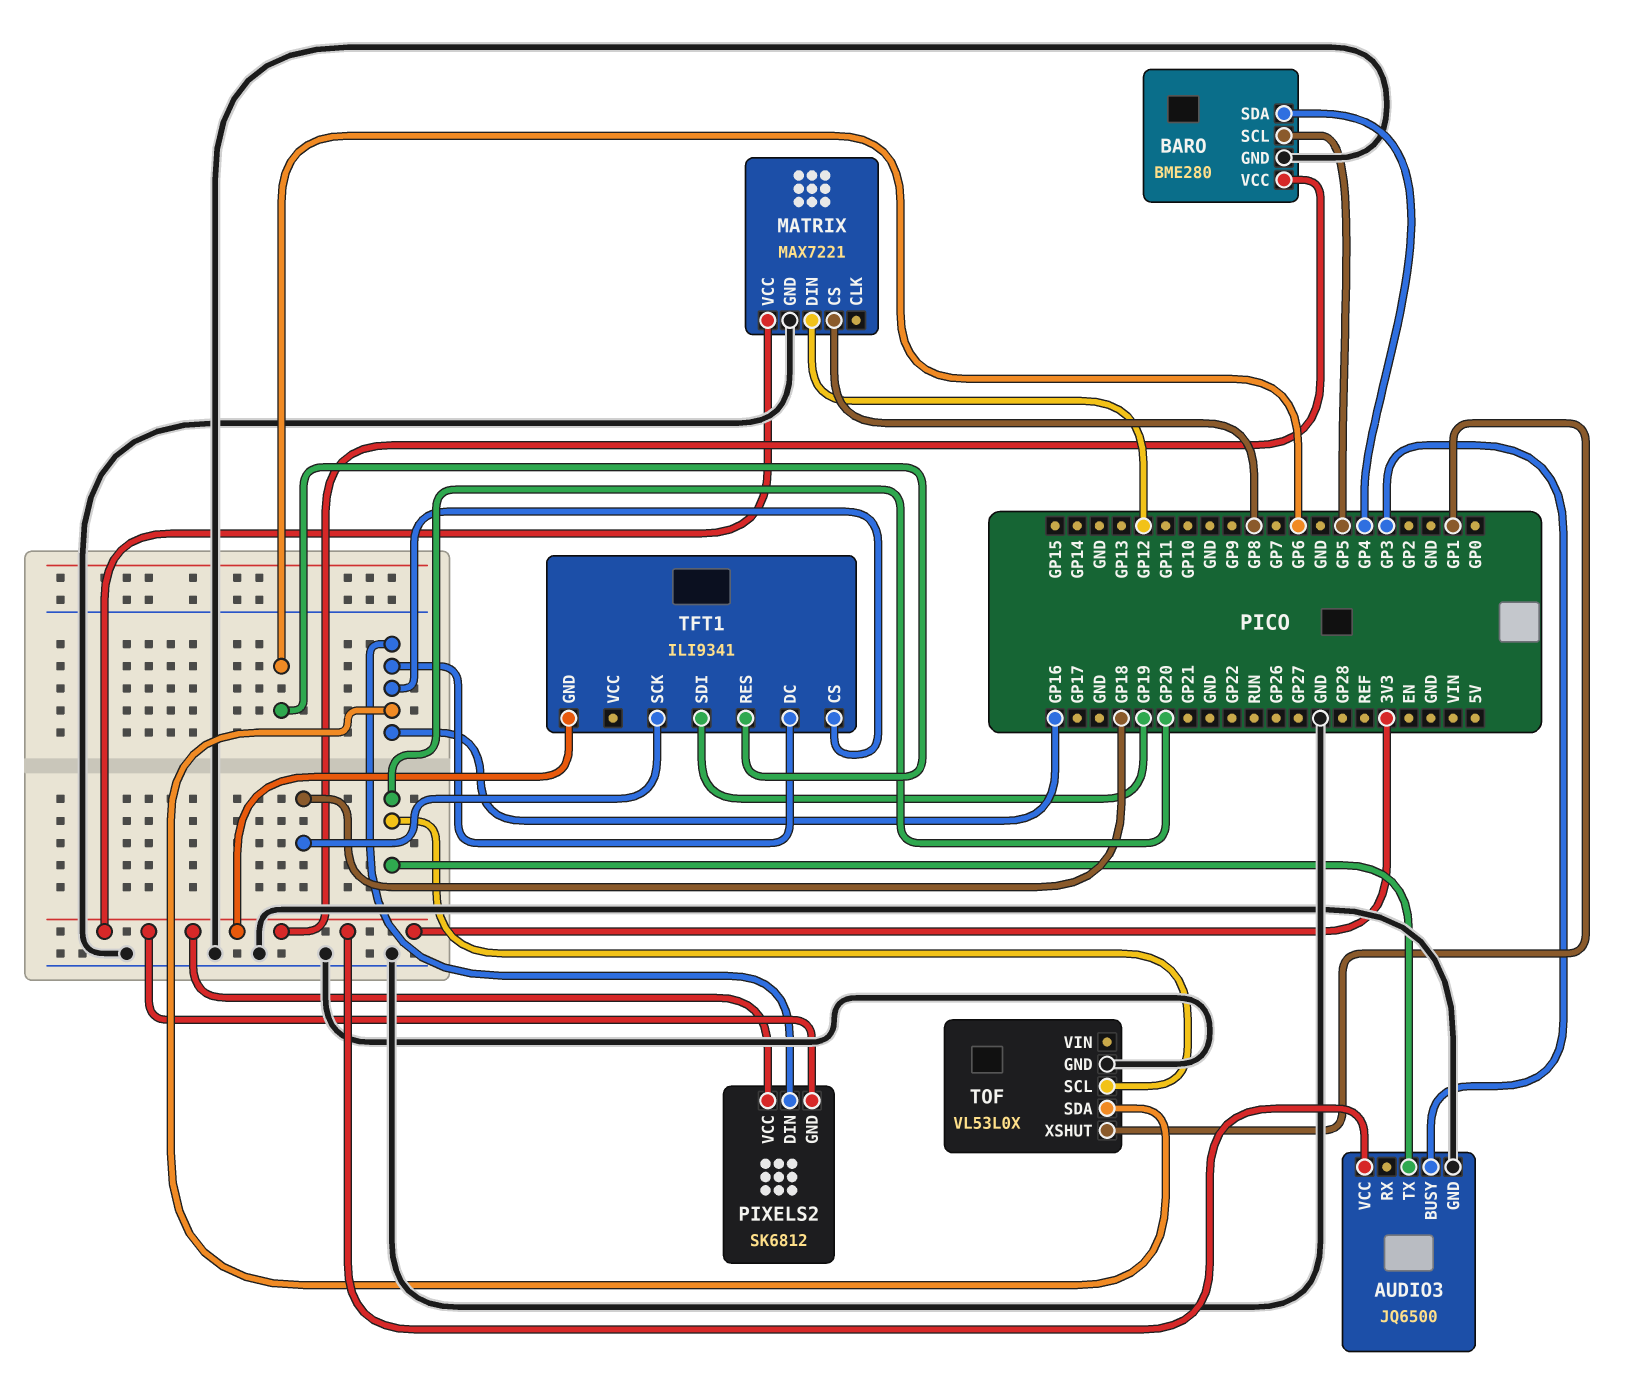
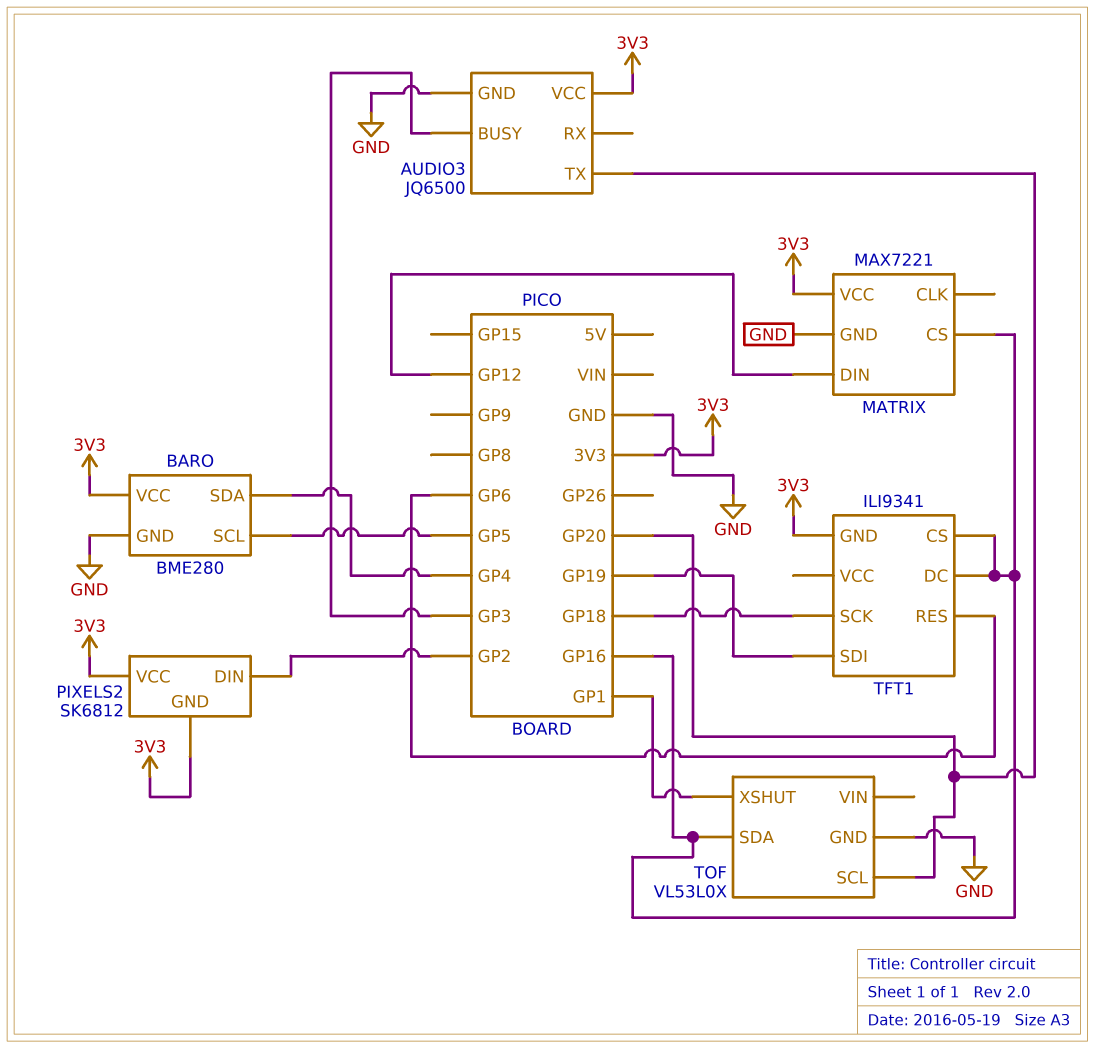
MATRIX pin CS: GP8 -> GP16
PIXELS2 pin DIN: GP16 -> GP2

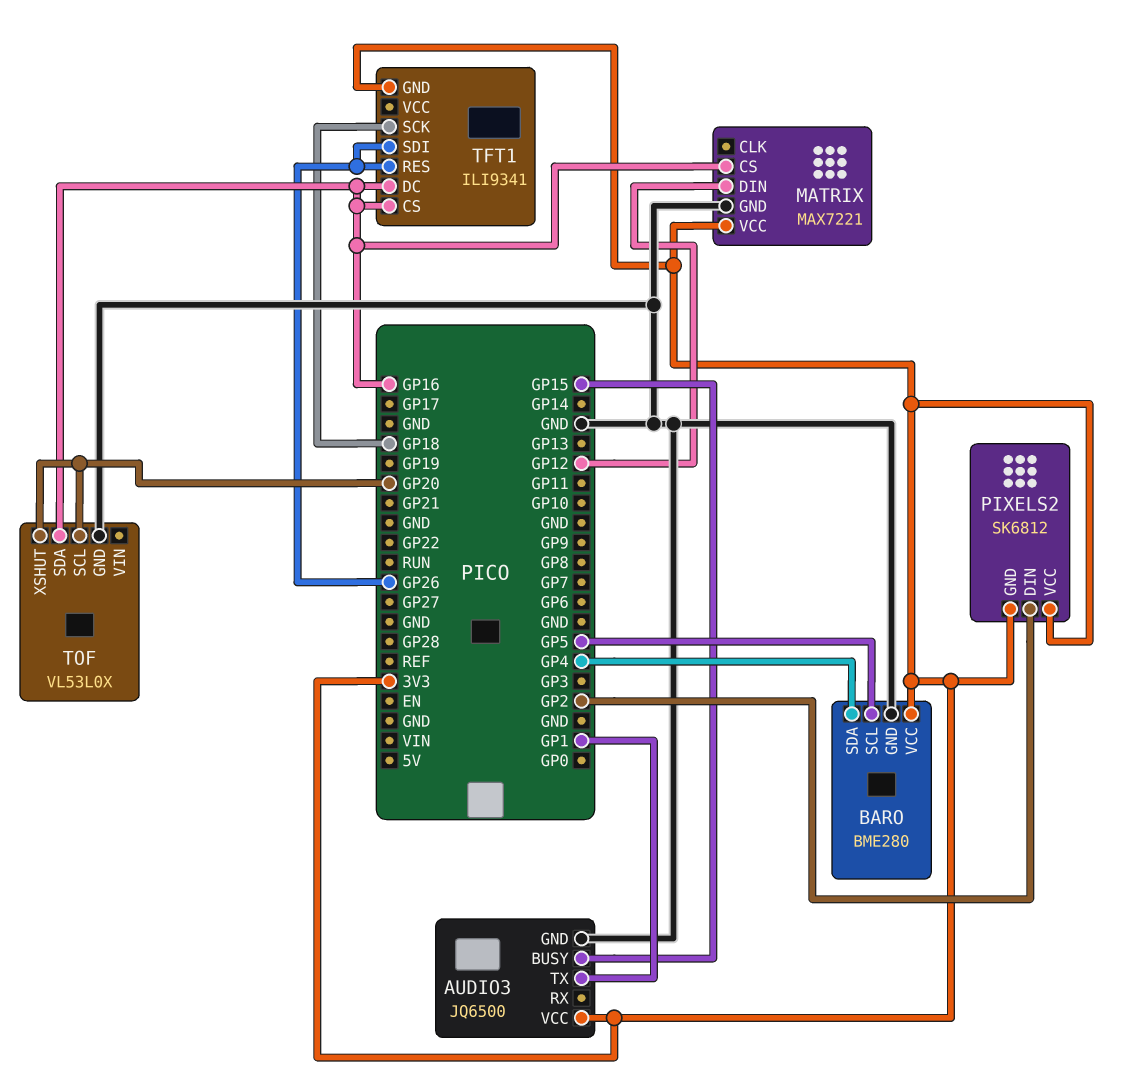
AUDIO3 pin BUSY: GP3 -> GP15
AUDIO3 pin TX: GP20 -> GP1
TFT1 pin RES: GP6 -> GP26
TFT1 pin SDI: GP19 -> GP26
TOF pin XSHUT: GP1 -> GP20

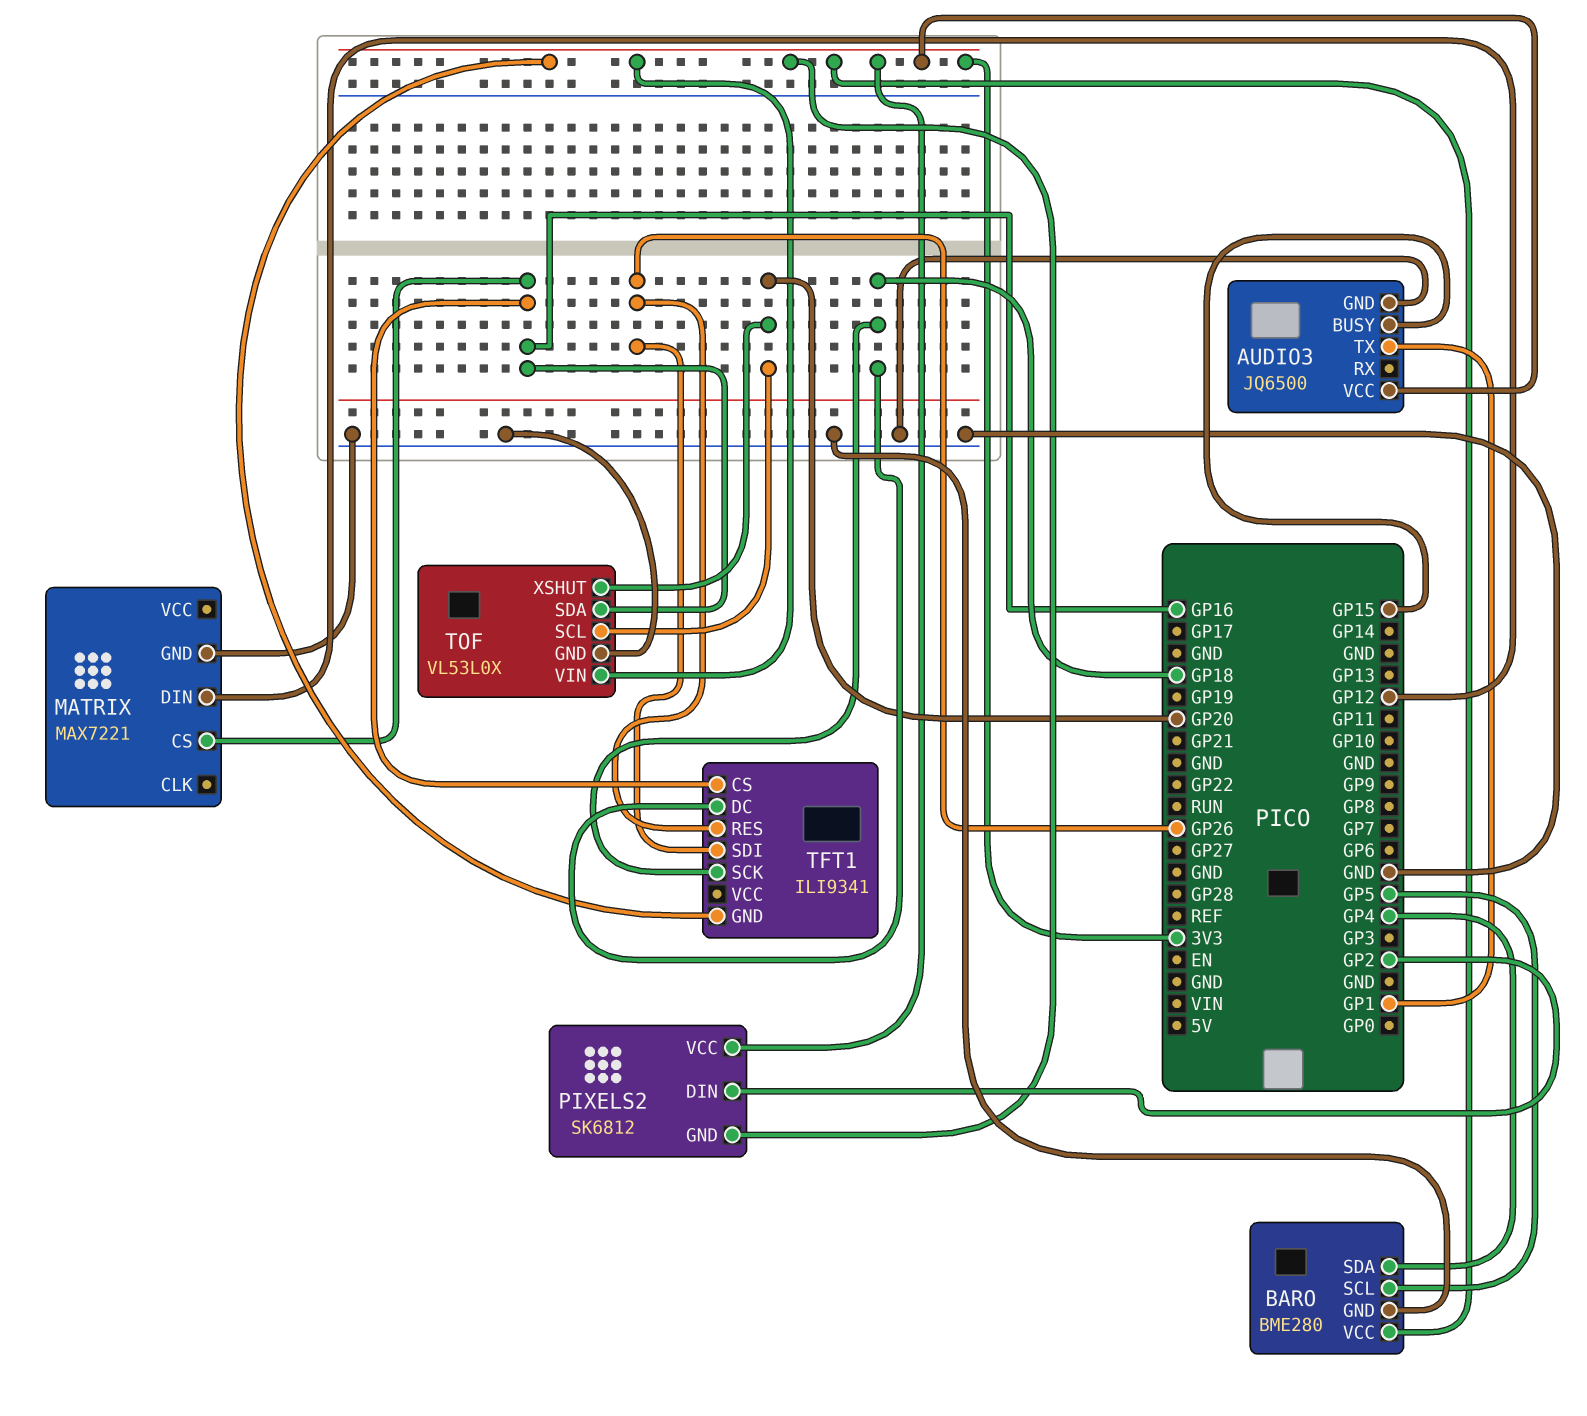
MATRIX pin VCC: 3V3 -> none
TFT1 pin DC: GP16 -> GP18
TOF pin VIN: none -> 3V3

